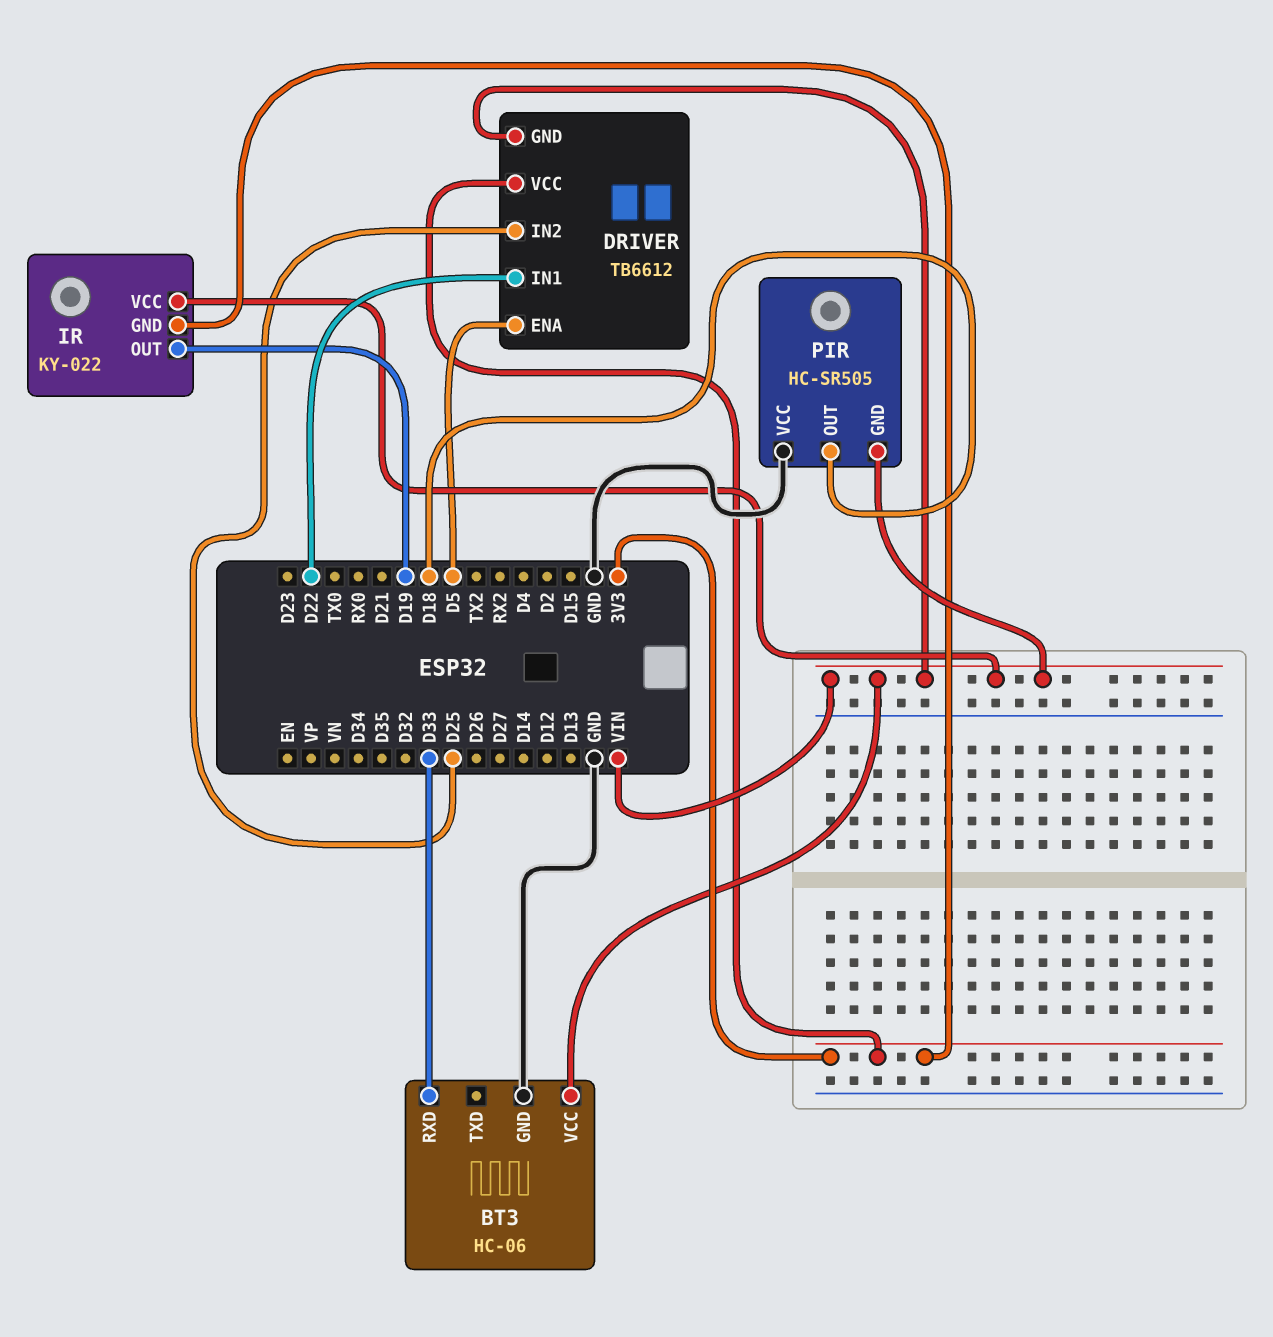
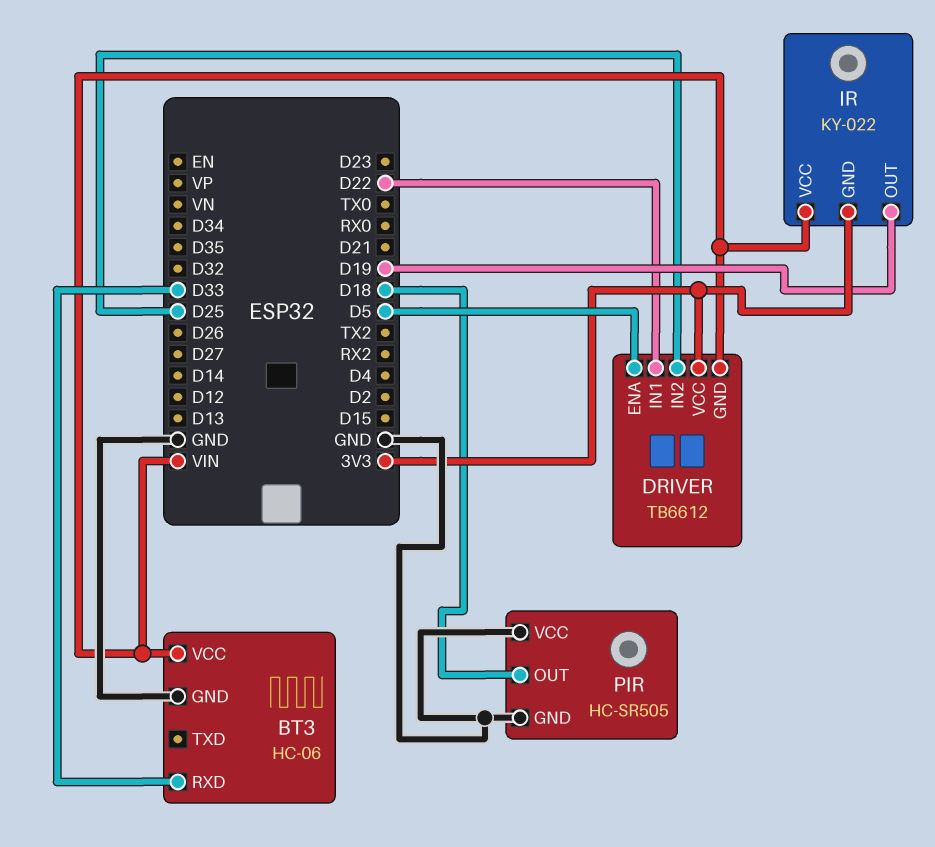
PIR pin GND: VIN -> GND

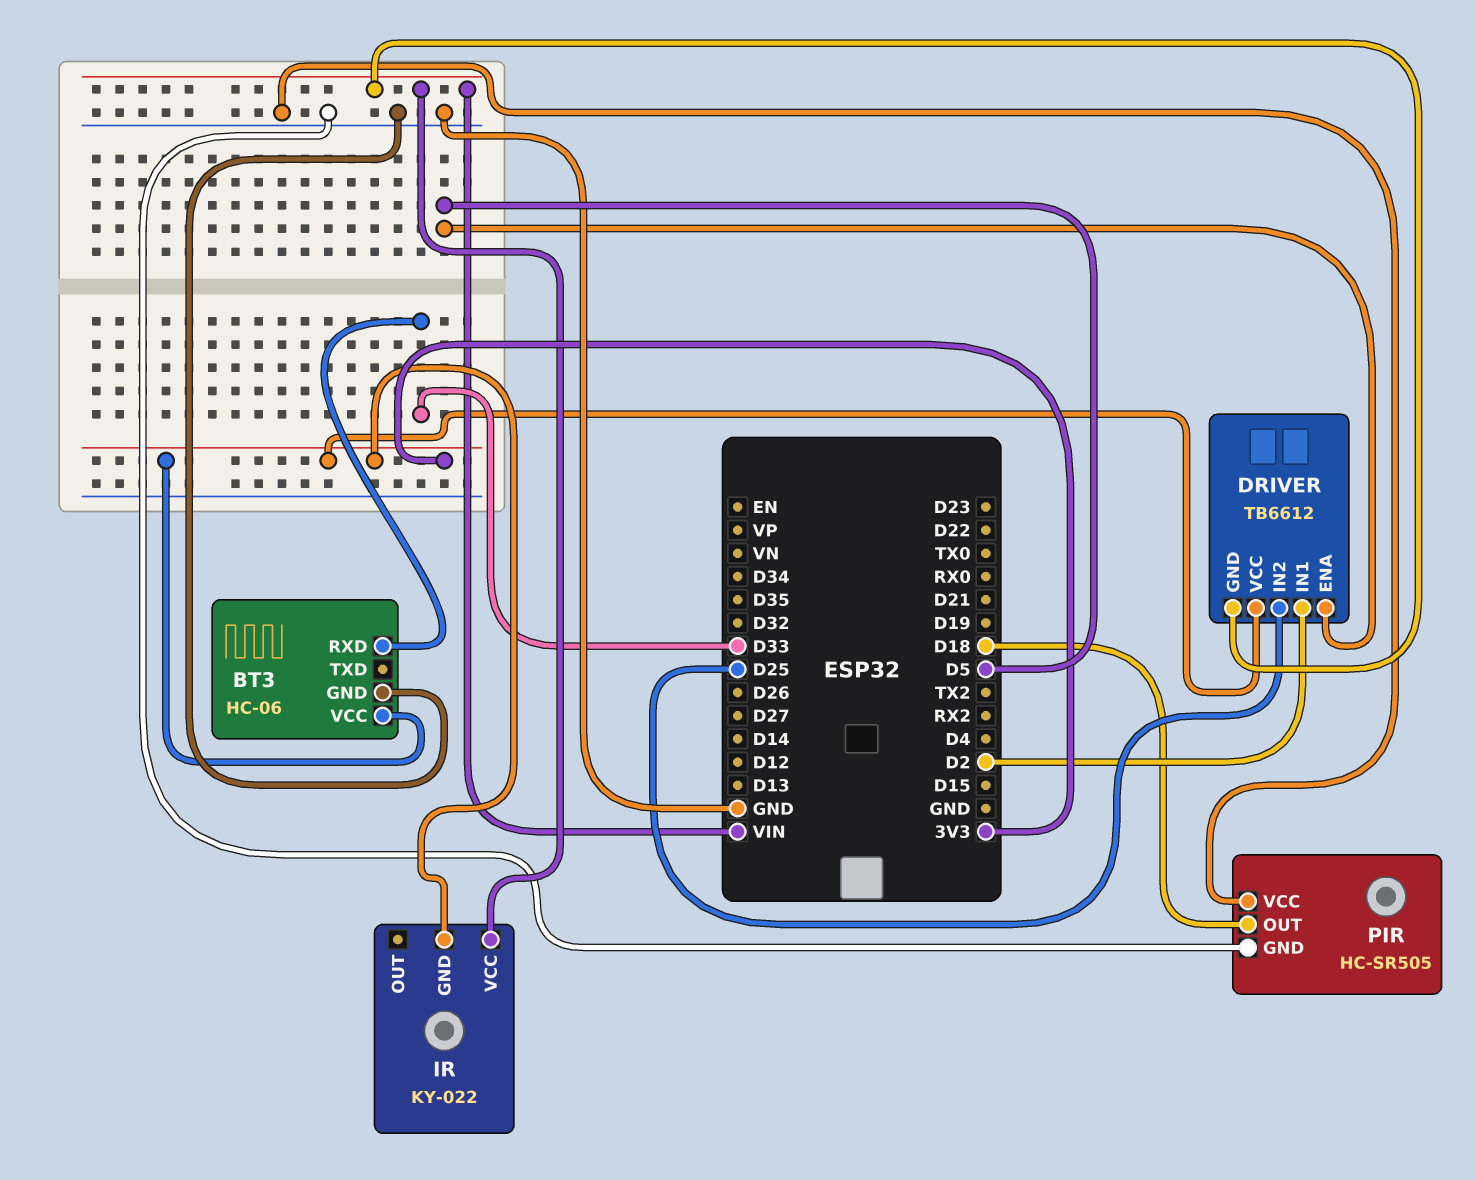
BT3 pin VCC: VIN -> 3V3
DRIVER pin IN1: D22 -> D2
IR pin OUT: D19 -> none

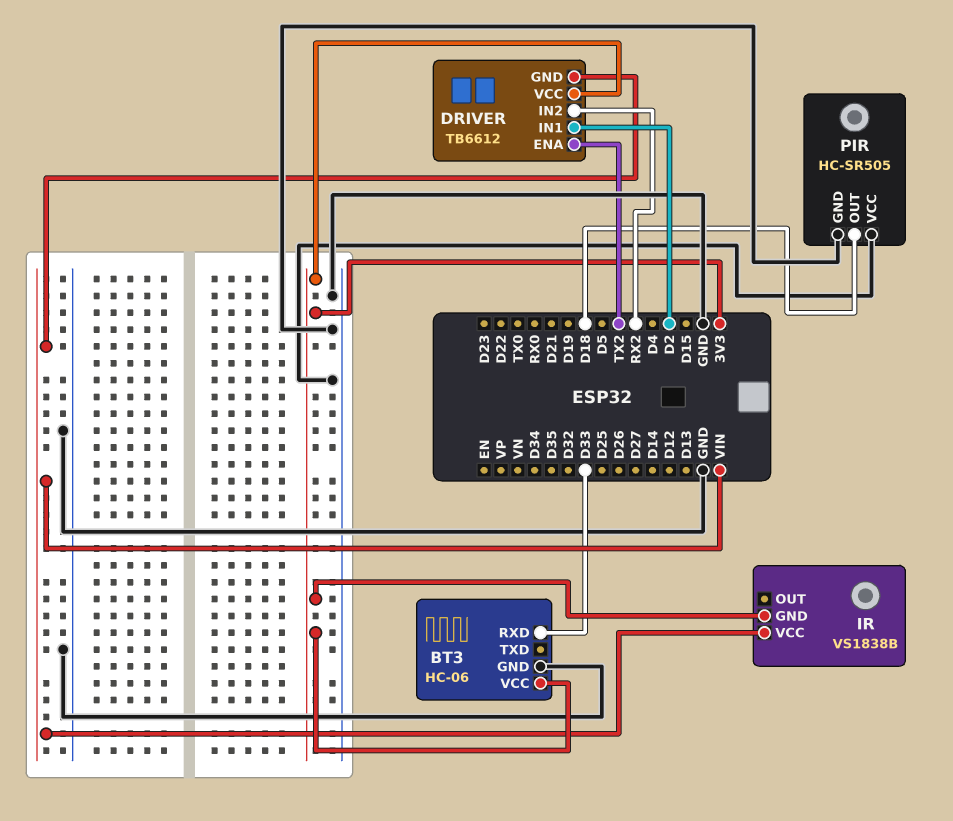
DRIVER pin ENA: D5 -> TX2
DRIVER pin IN2: D25 -> RX2
IR: KY-022 -> VS1838B

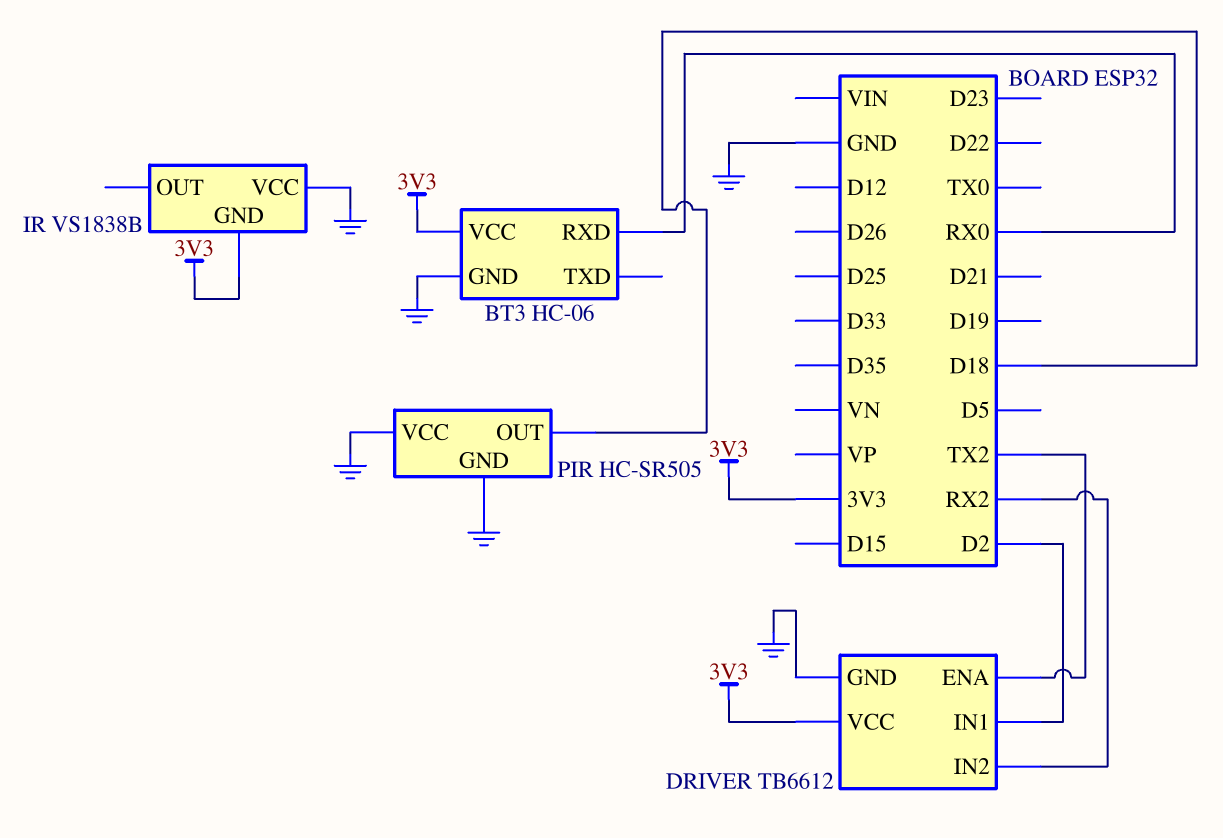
BT3 pin RXD: D33 -> RX0
DRIVER pin GND: VIN -> GND
IR pin VCC: VIN -> GND

